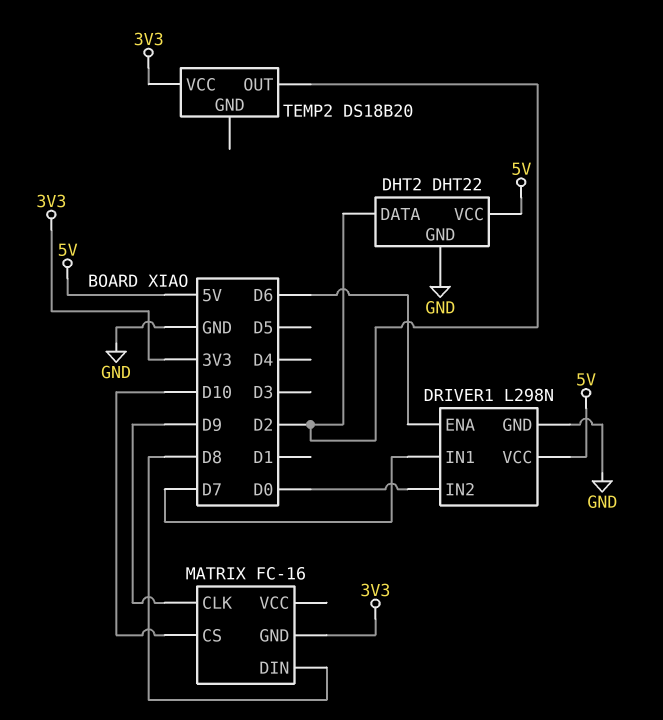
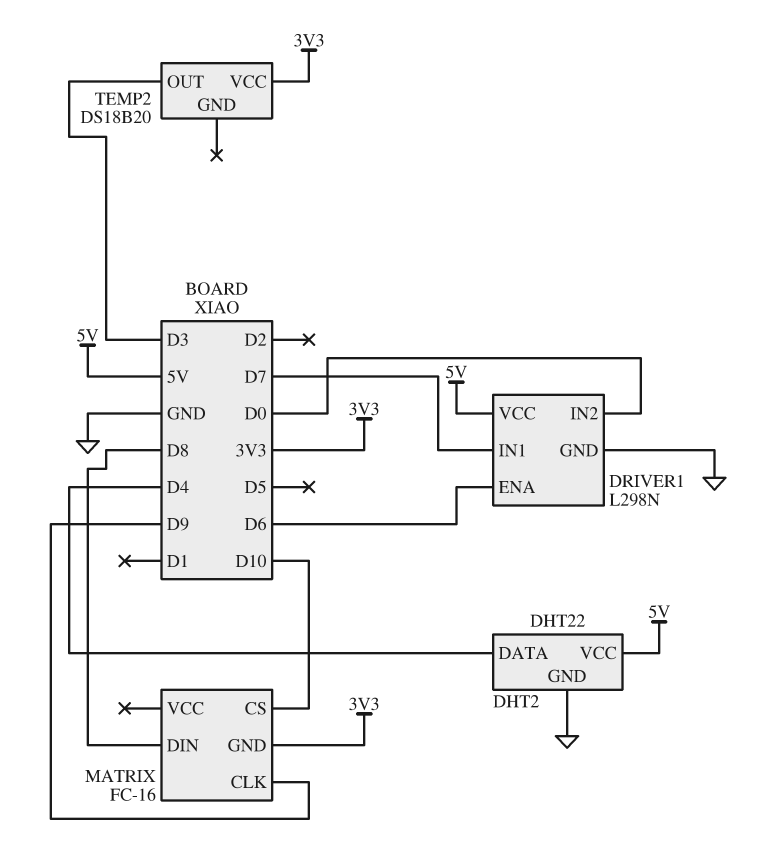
DHT2 pin DATA: D2 -> D4
TEMP2 pin OUT: D2 -> D3

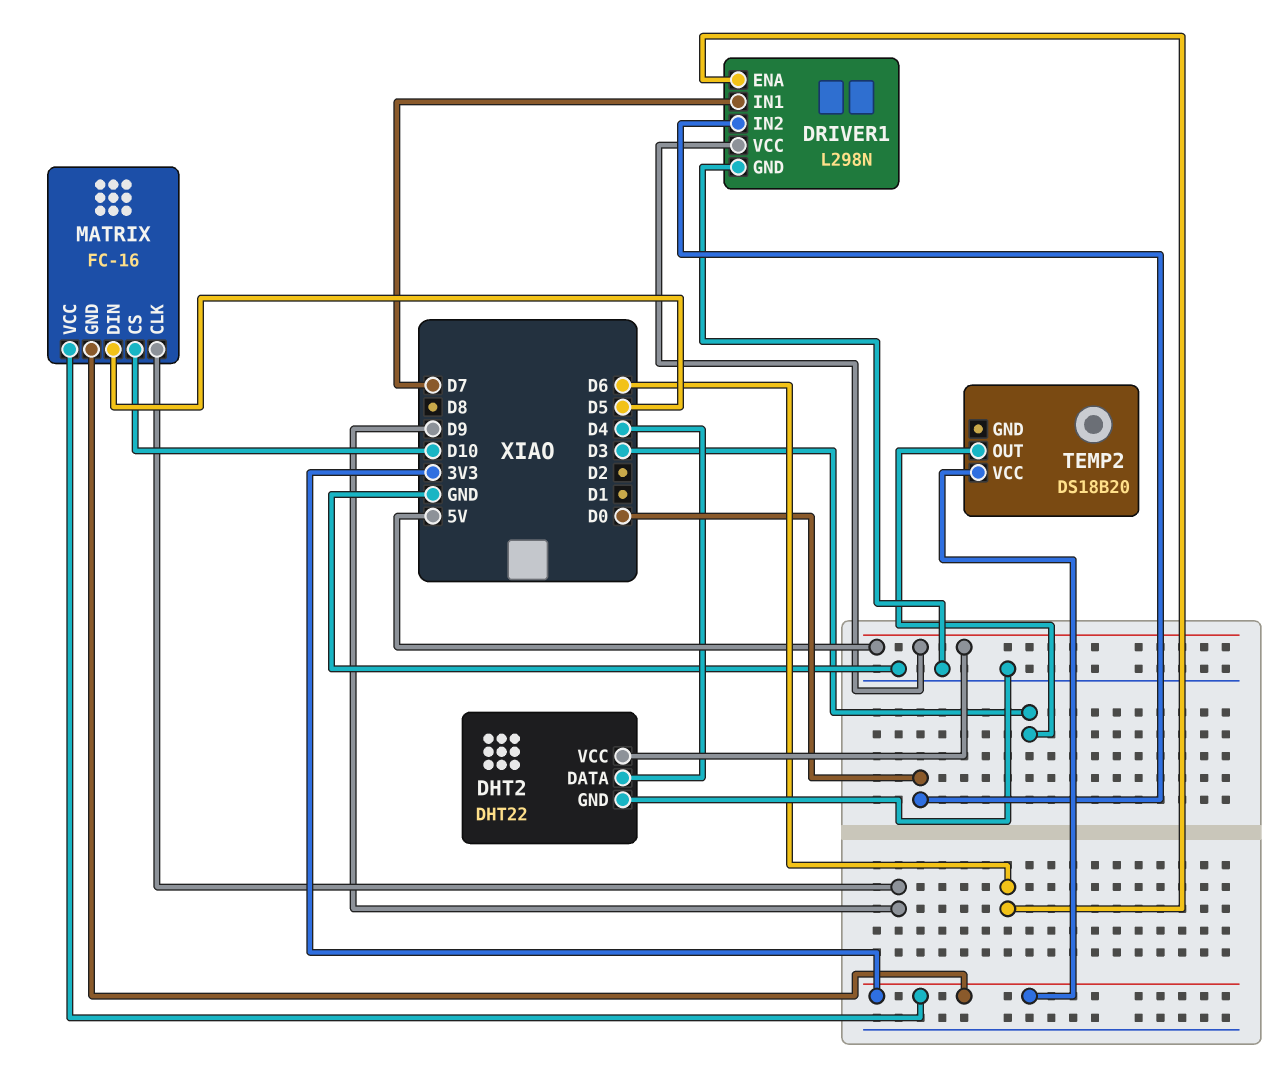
MATRIX pin DIN: D8 -> D5
MATRIX pin VCC: none -> 3V3

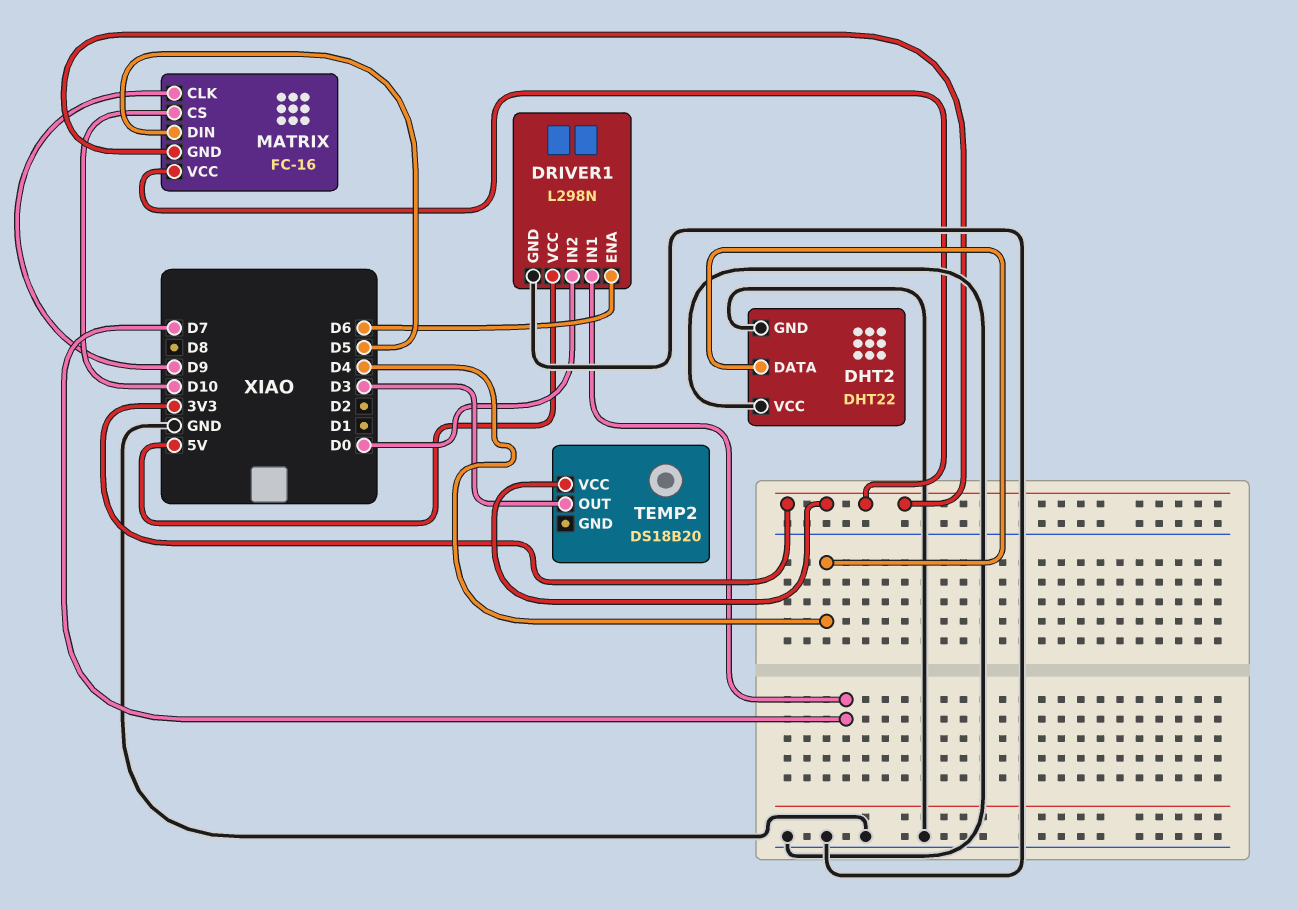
DHT2 pin VCC: 5V -> GND

